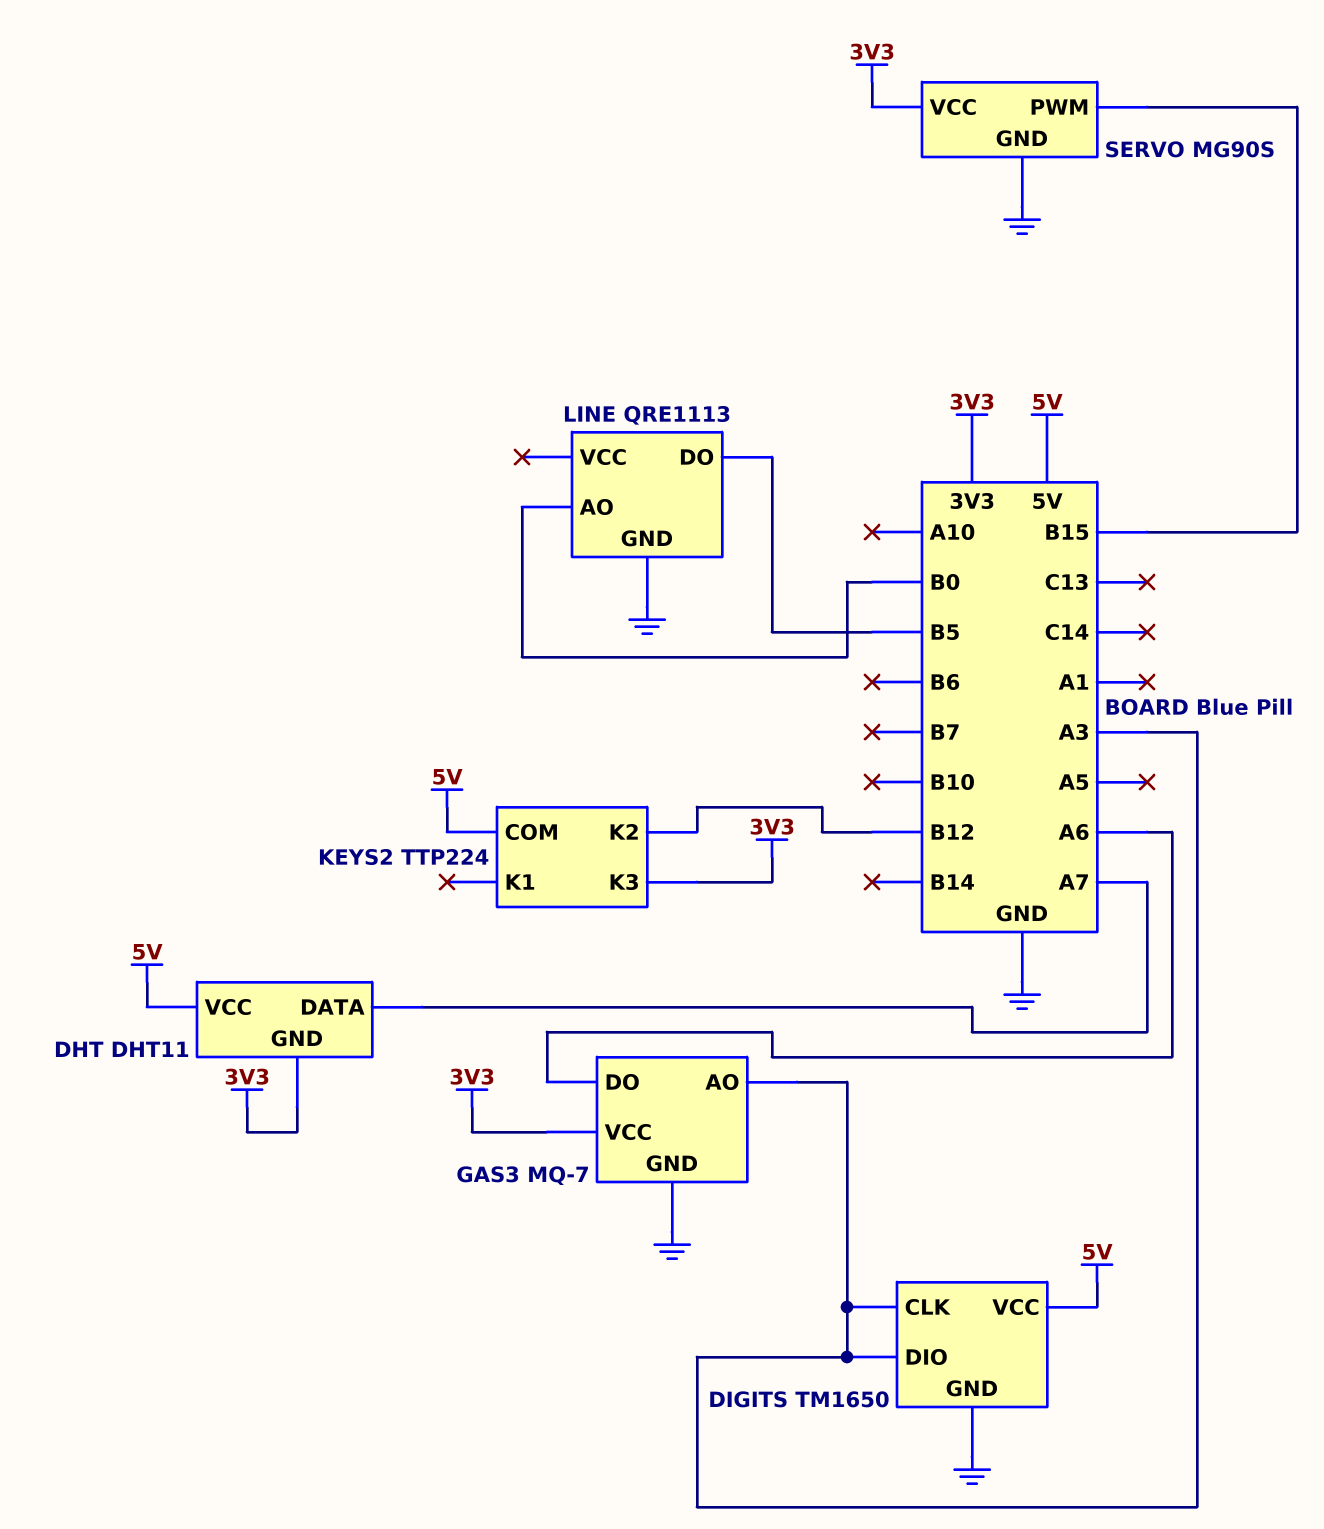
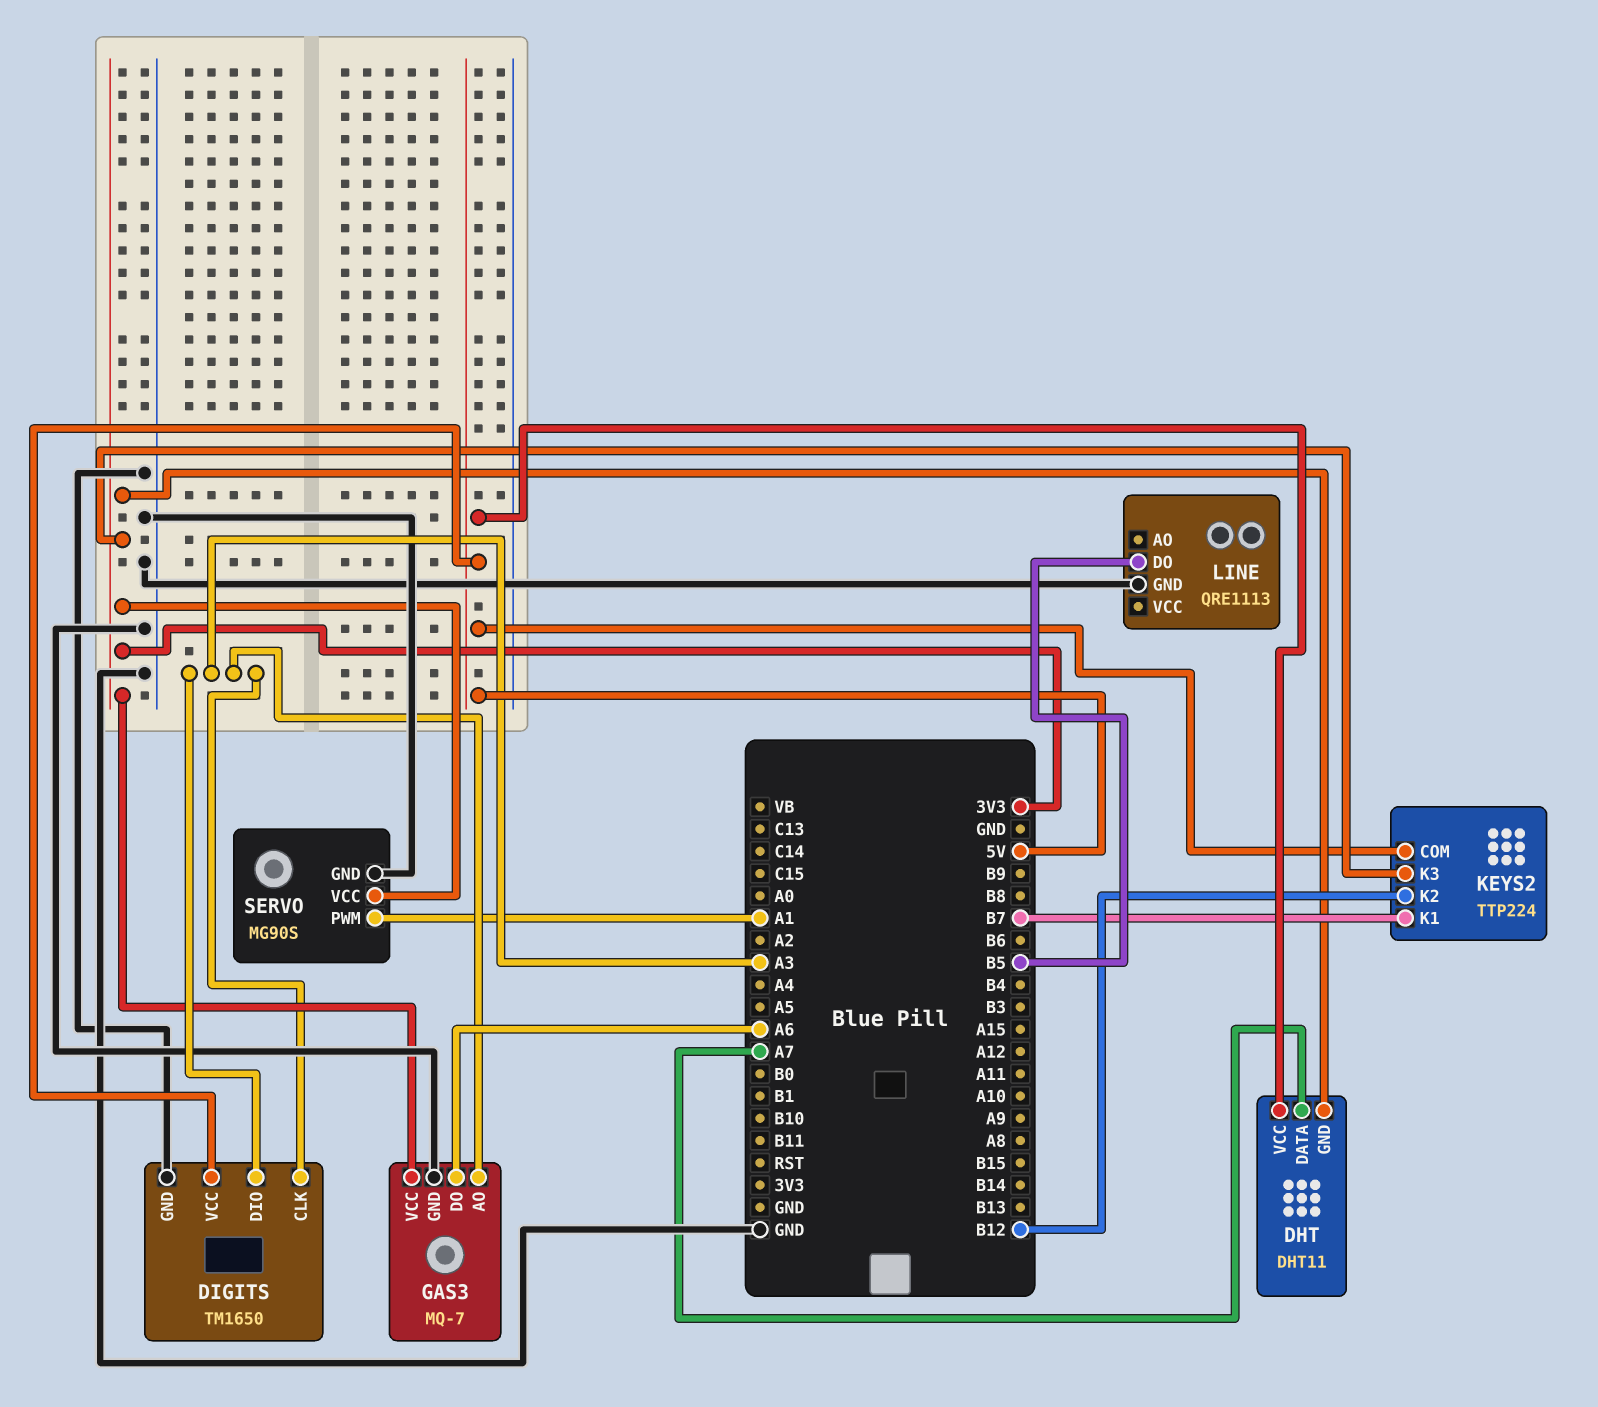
KEYS2 pin K1: none -> B7
LINE pin AO: B0 -> none
SERVO pin PWM: B15 -> A1

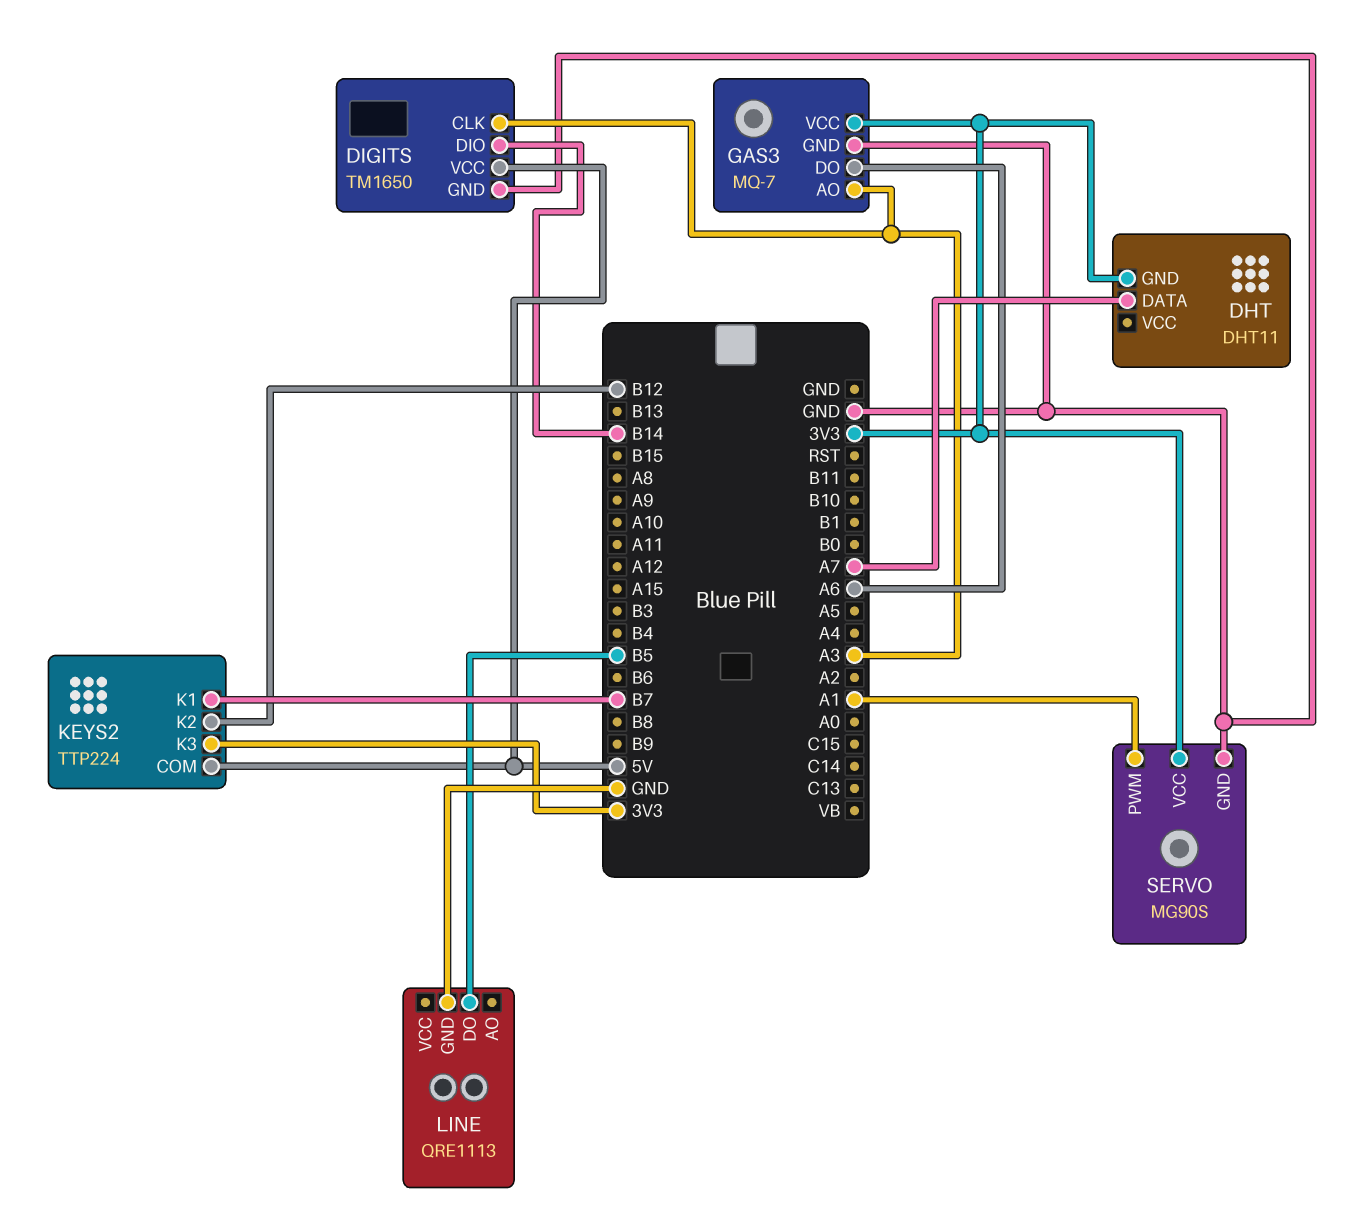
DHT pin VCC: 5V -> none
DIGITS pin DIO: A3 -> B14

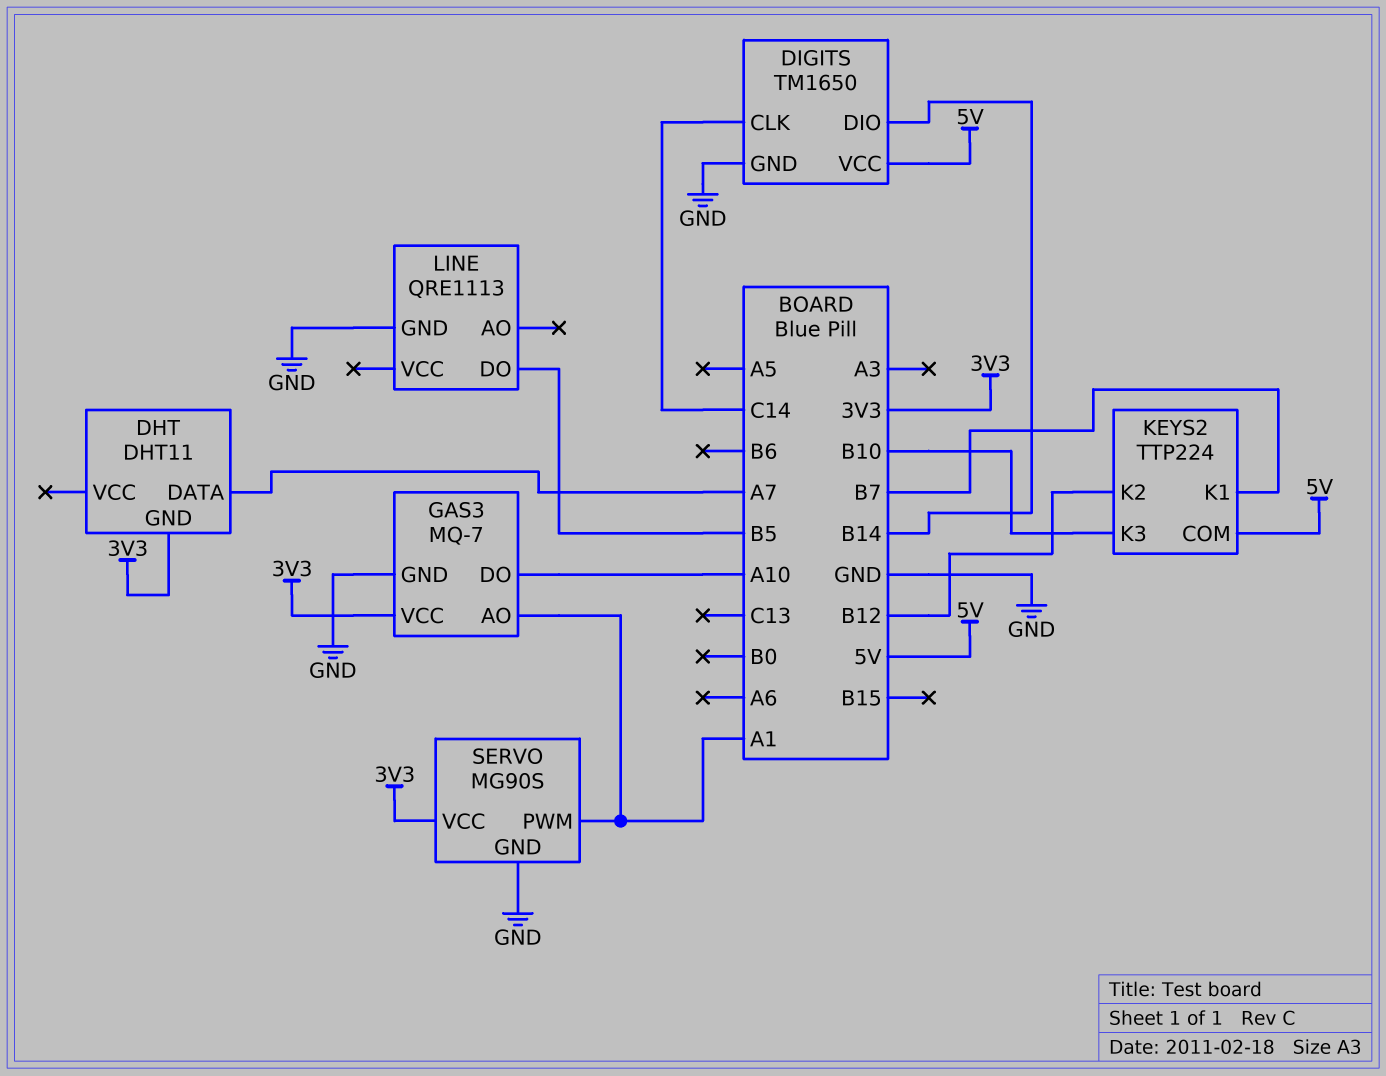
DIGITS pin CLK: A3 -> C14
GAS3 pin AO: A3 -> A1
GAS3 pin DO: A6 -> A10
KEYS2 pin K3: 3V3 -> B10

